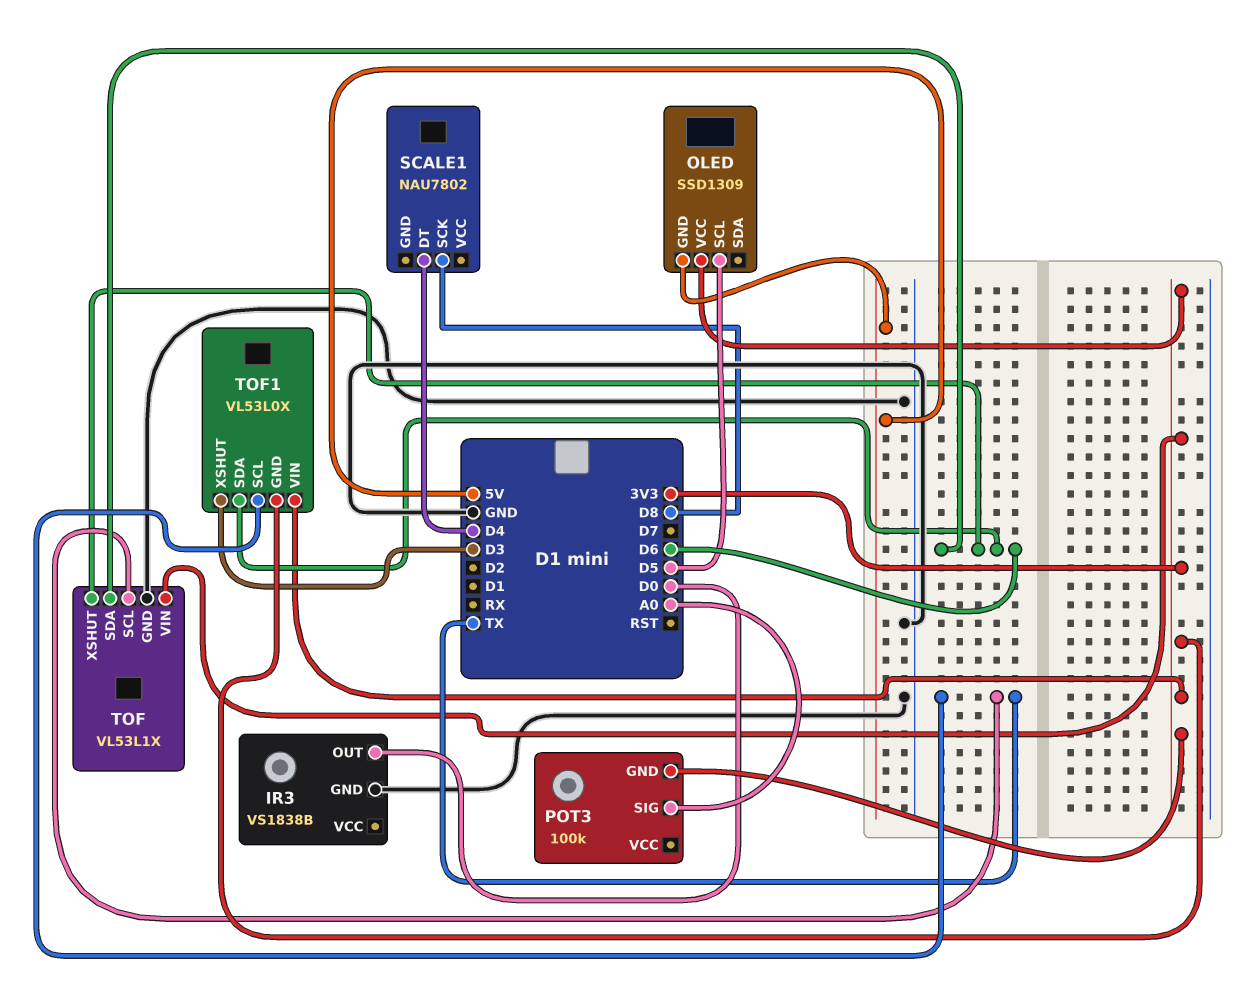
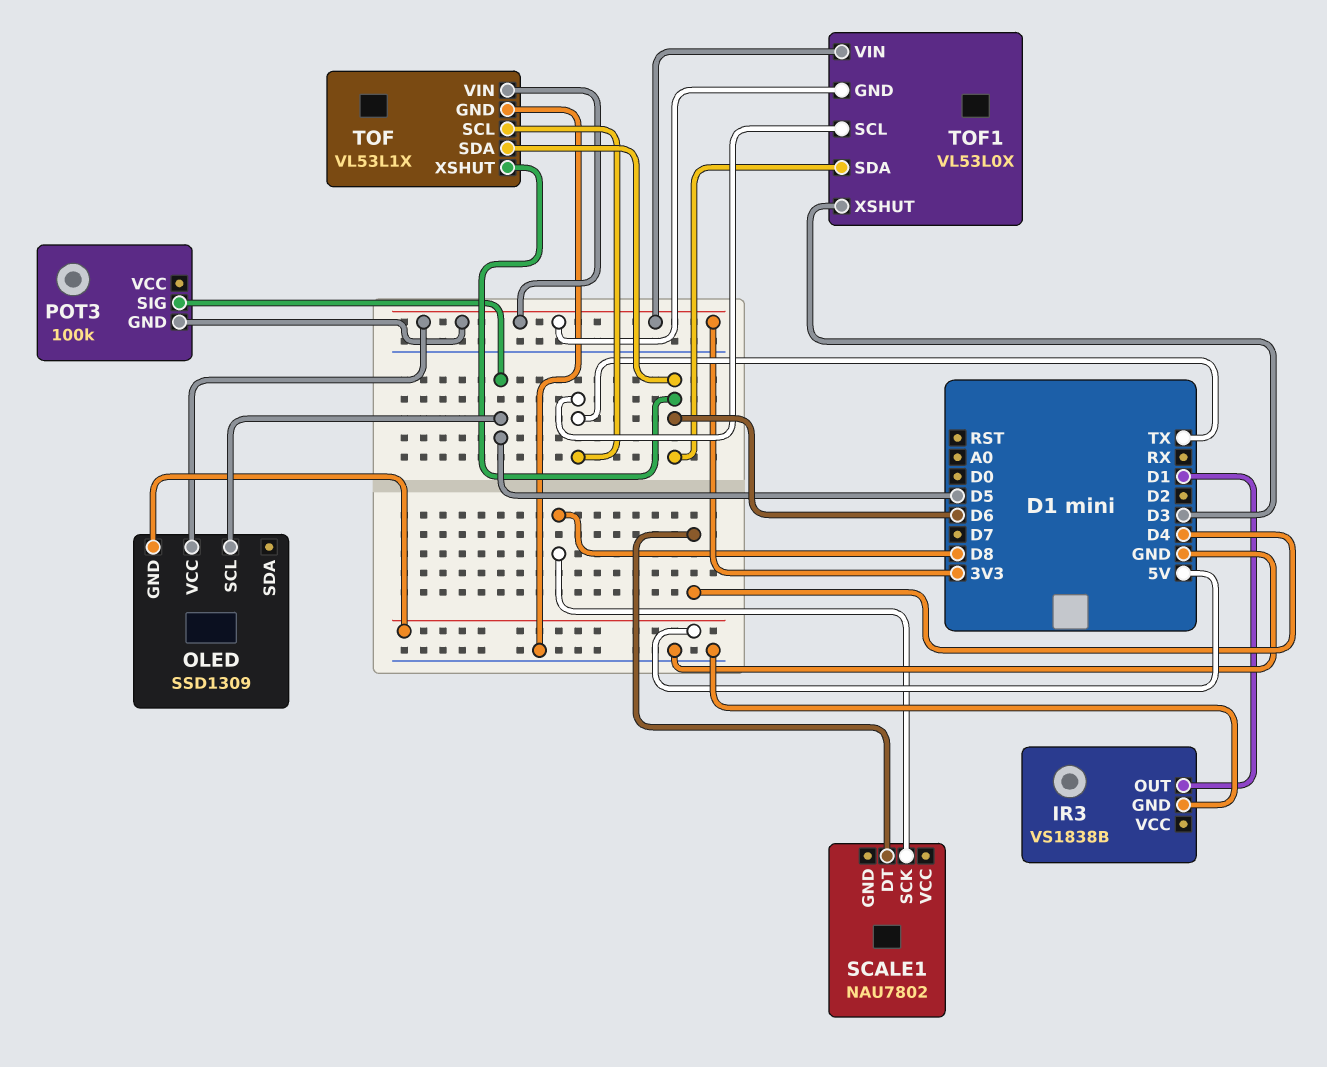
IR3 pin OUT: D0 -> D1
POT3 pin SIG: A0 -> D5

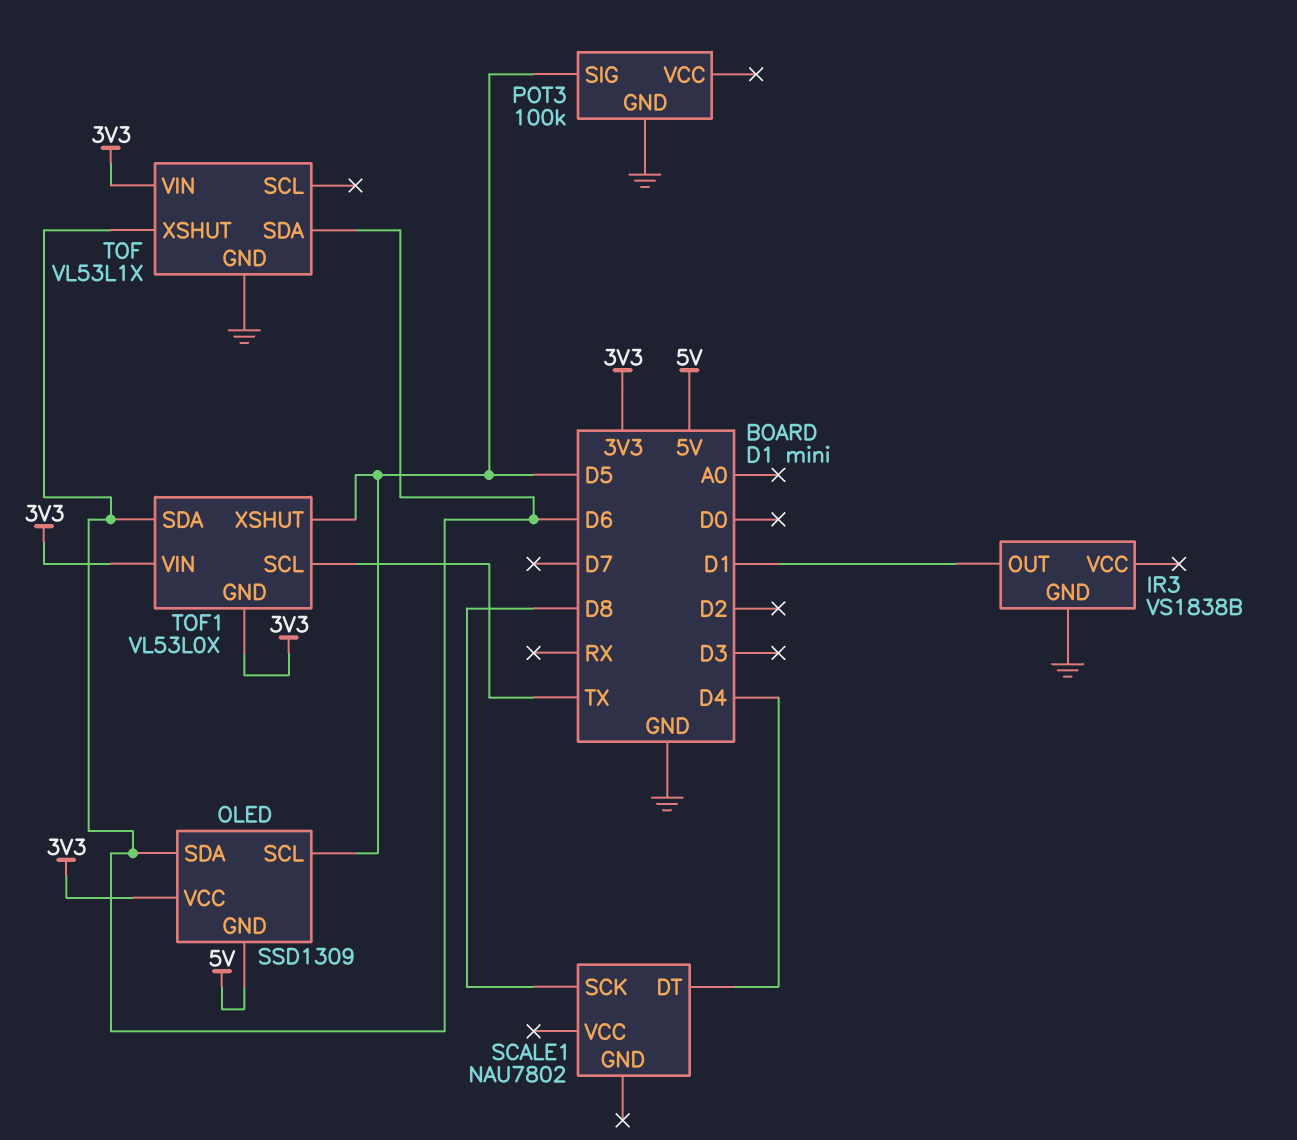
OLED pin SDA: none -> D6
POT3 pin GND: 3V3 -> GND
TOF pin SCL: TX -> none
TOF1 pin XSHUT: D3 -> D5

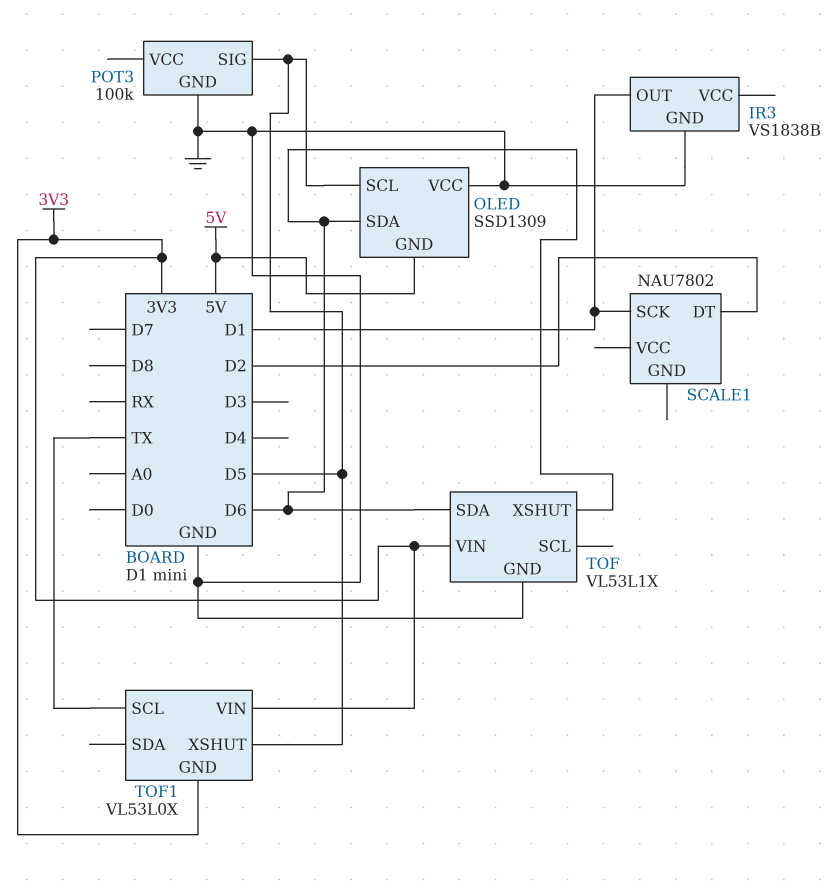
OLED pin VCC: 3V3 -> GND
SCALE1 pin DT: D4 -> D2
SCALE1 pin SCK: D8 -> D1
TOF1 pin SDA: D6 -> none

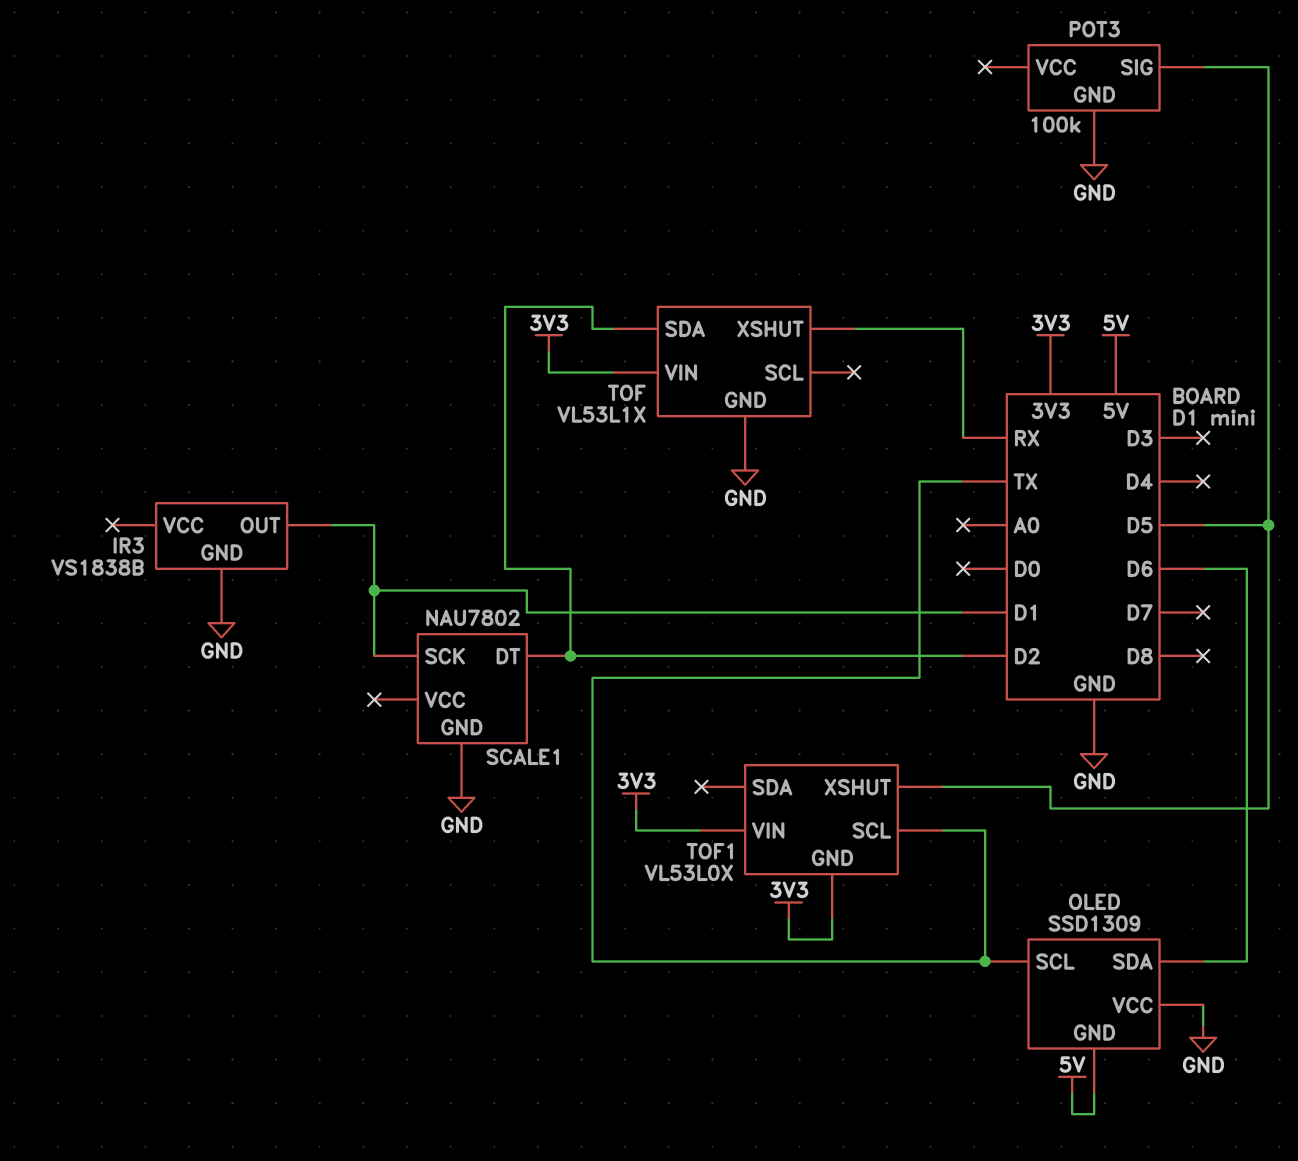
OLED pin SCL: D5 -> TX
SCALE1 pin GND: none -> GND
TOF pin SDA: D6 -> D2
TOF pin XSHUT: D6 -> RX

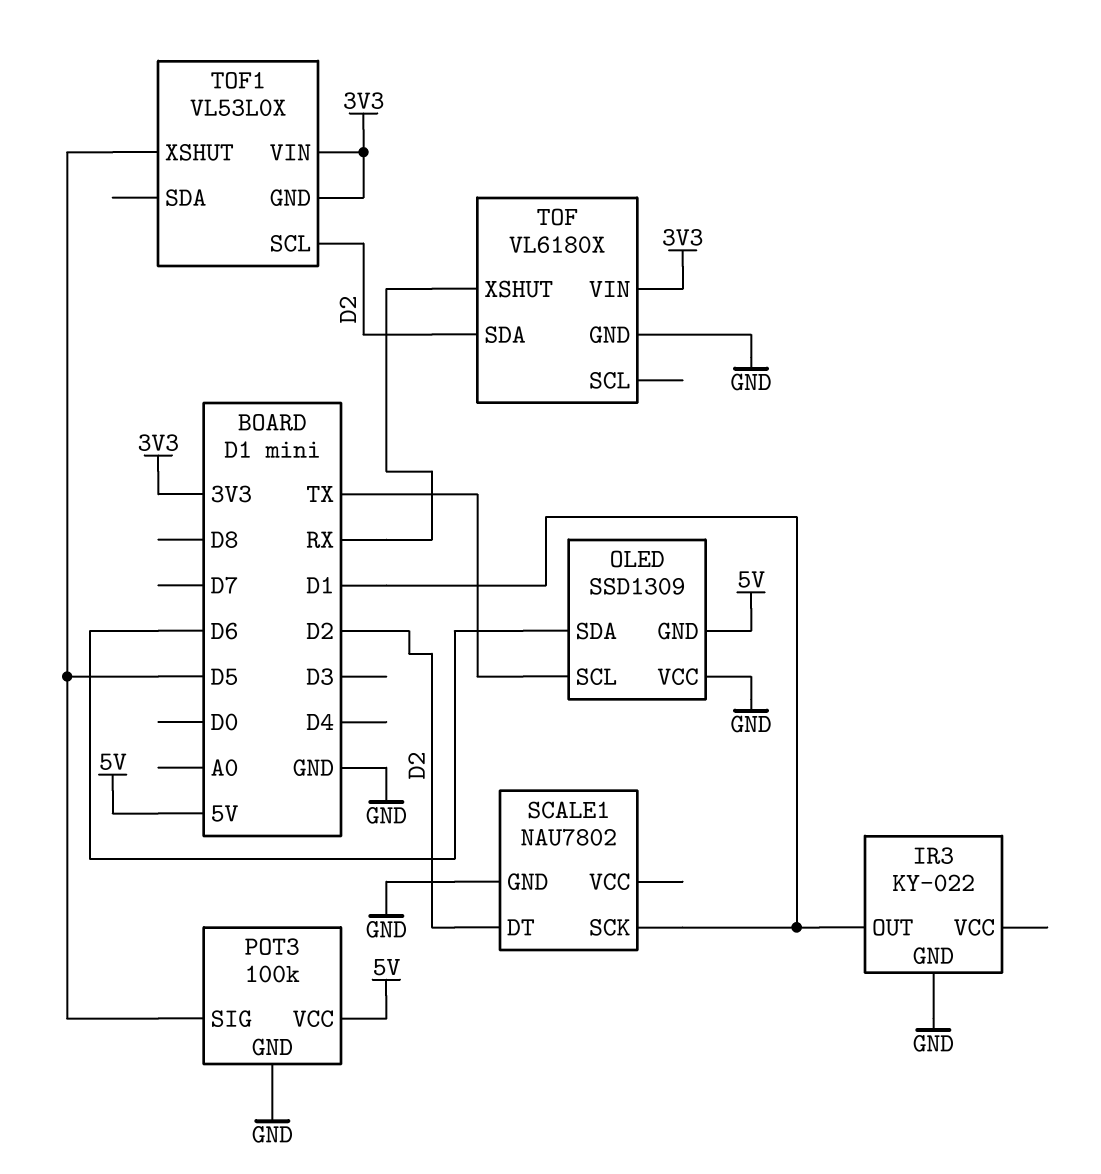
IR3: VS1838B -> KY-022
POT3 pin VCC: none -> 5V
TOF: VL53L1X -> VL6180X
TOF1 pin SCL: TX -> D2

